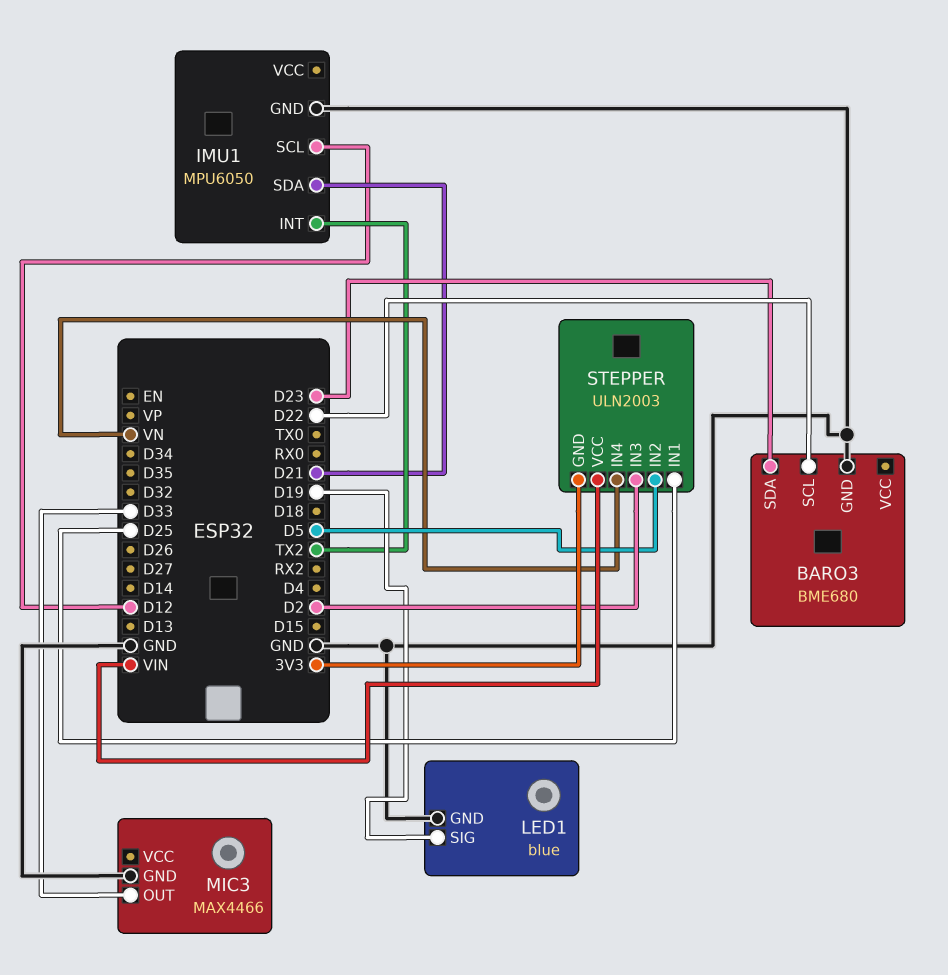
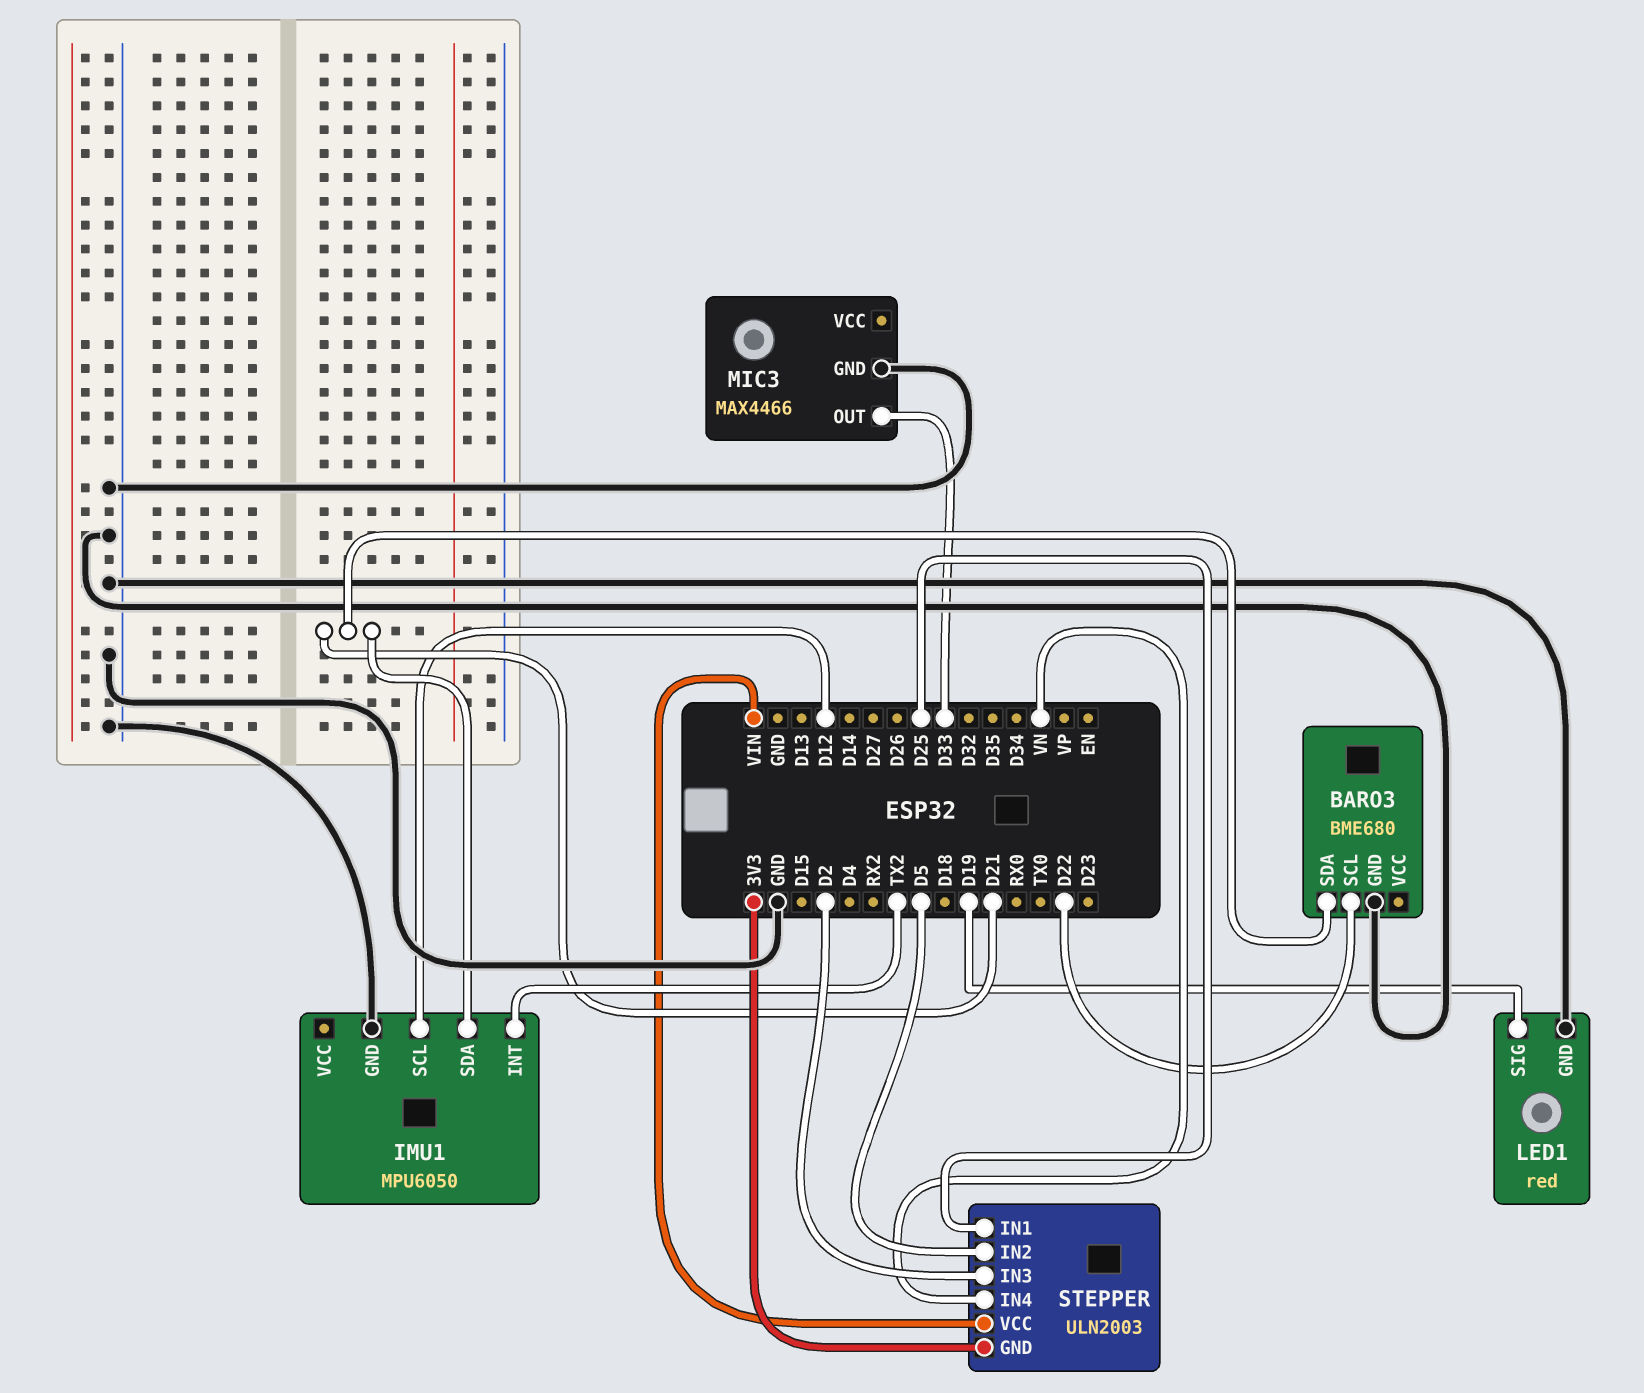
BARO3 pin SDA: D23 -> D21
LED1: blue -> red

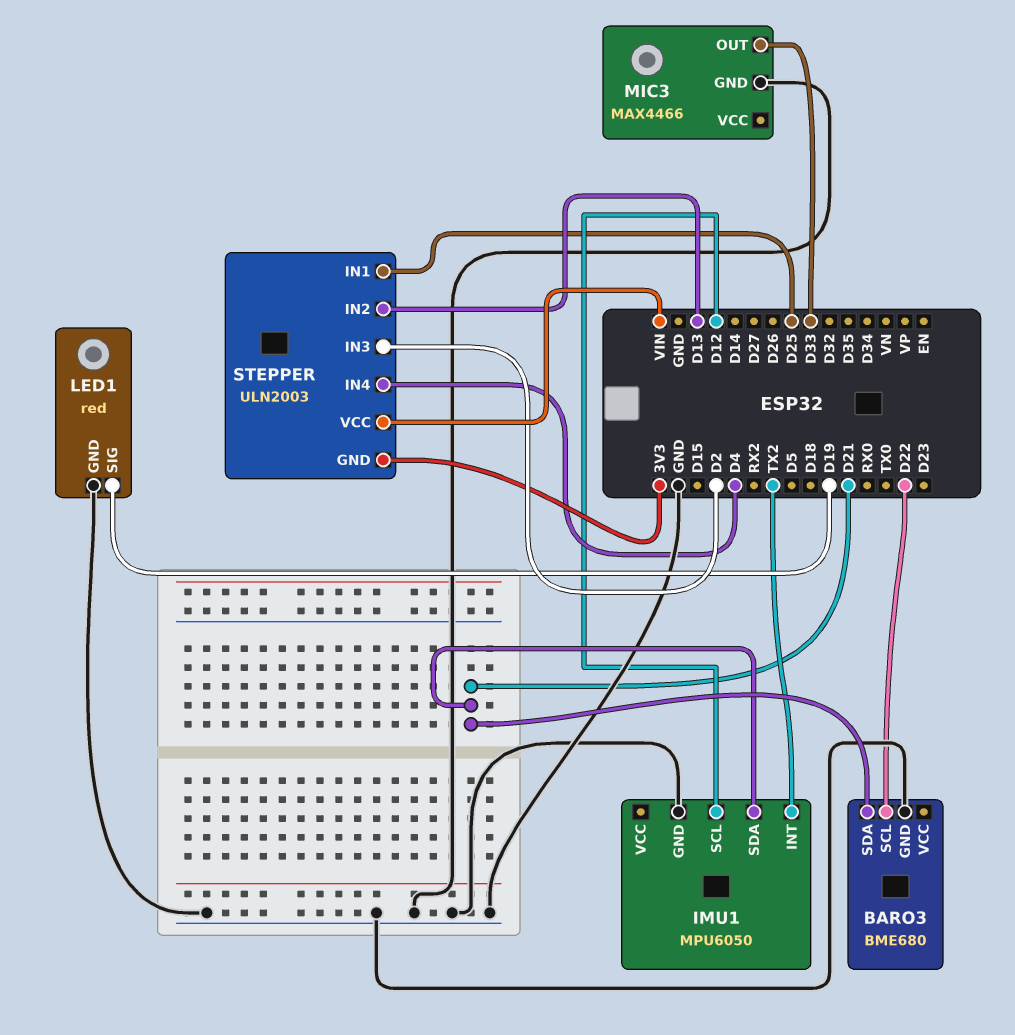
STEPPER pin IN2: D5 -> D13
STEPPER pin IN4: VN -> D4

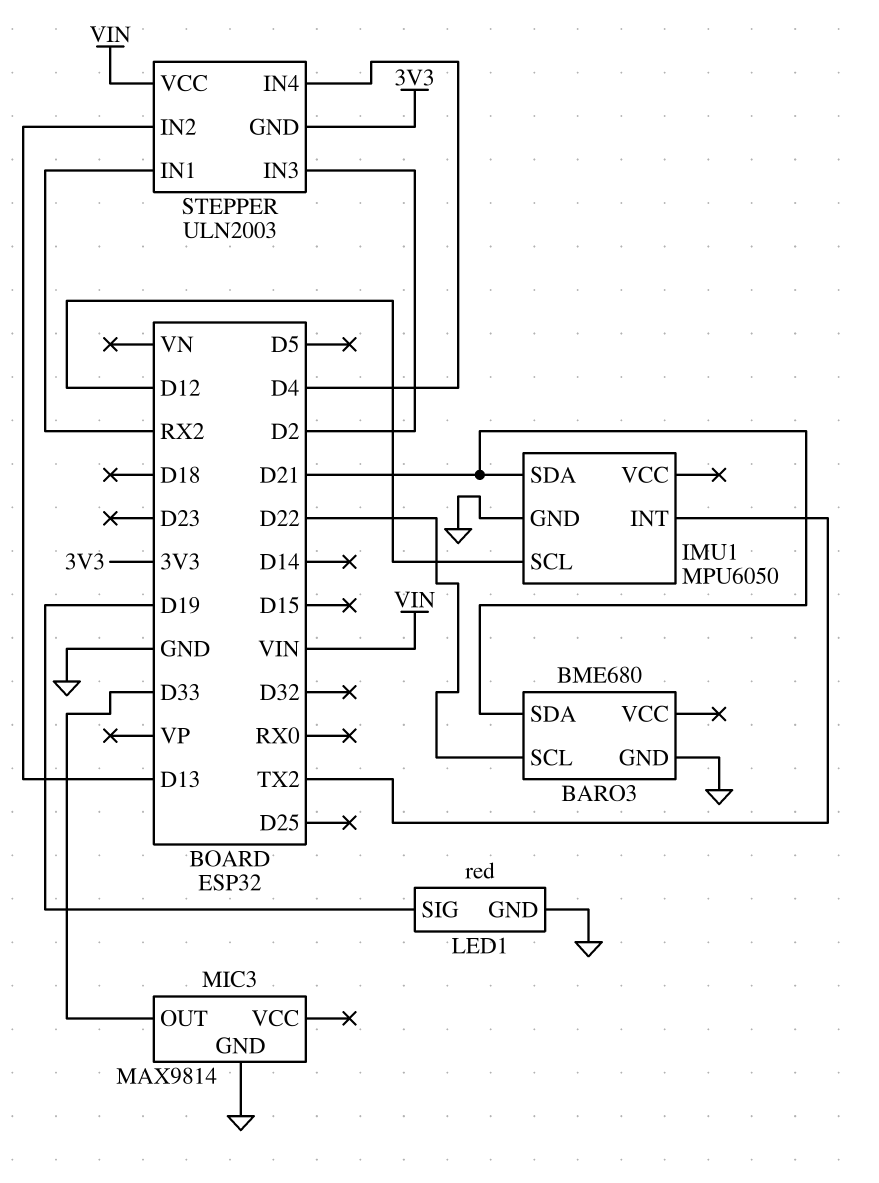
MIC3: MAX4466 -> MAX9814
STEPPER pin IN1: D25 -> RX2

